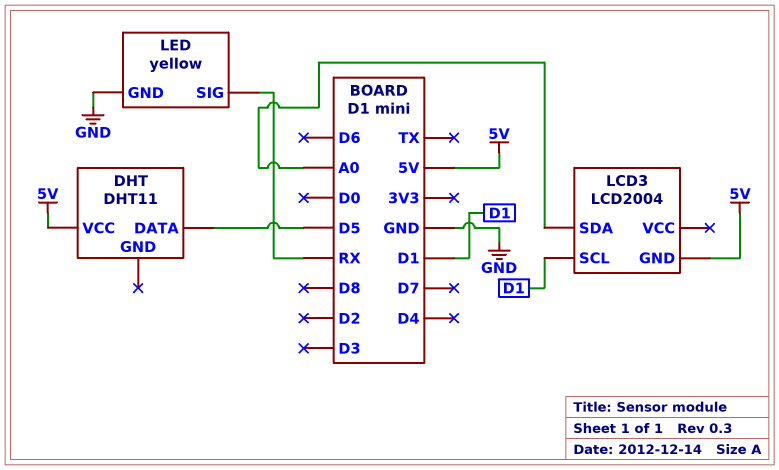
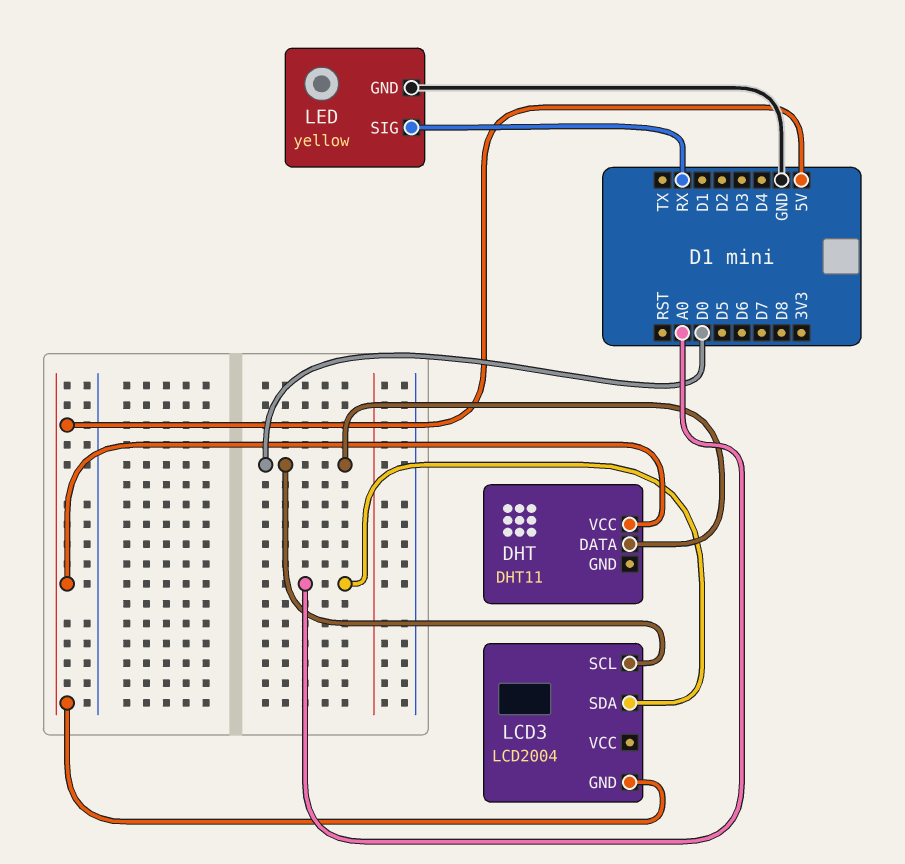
DHT pin DATA: D5 -> D0
LCD3 pin SCL: D1 -> D0

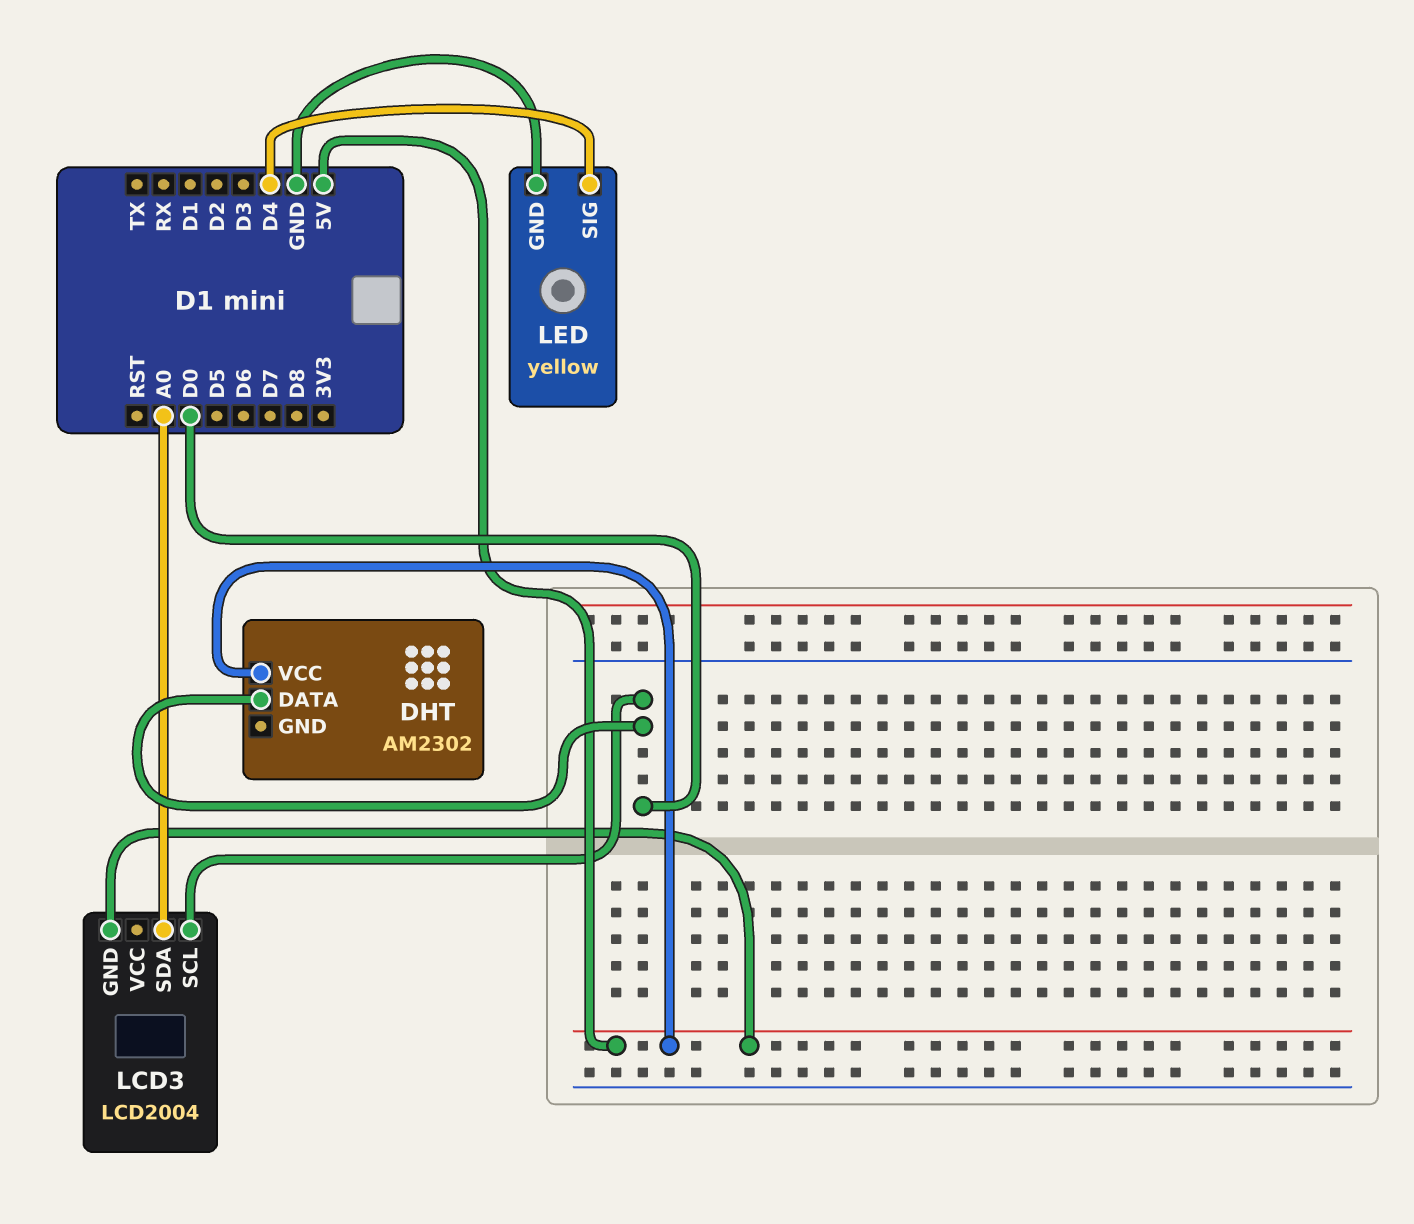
DHT: DHT11 -> AM2302
LED pin SIG: RX -> D4

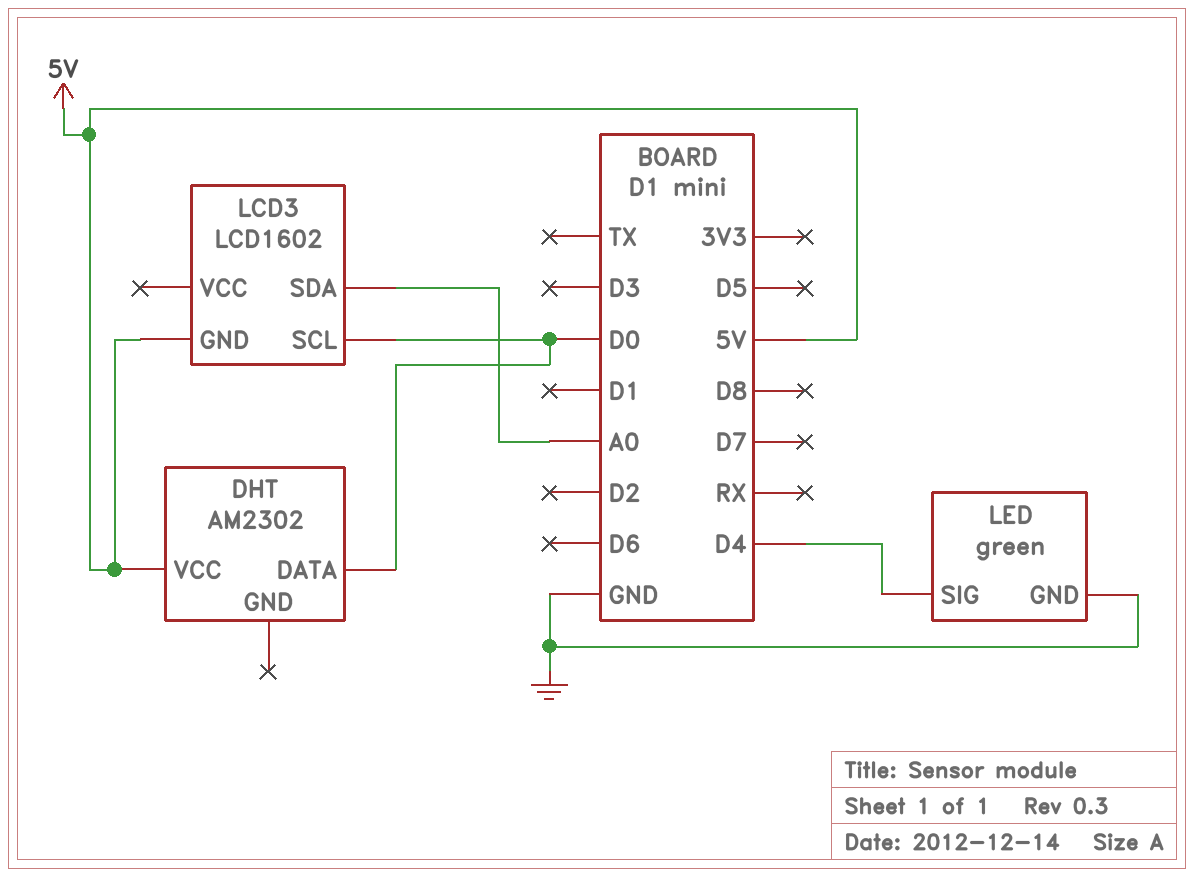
LCD3: LCD2004 -> LCD1602
LED: yellow -> green

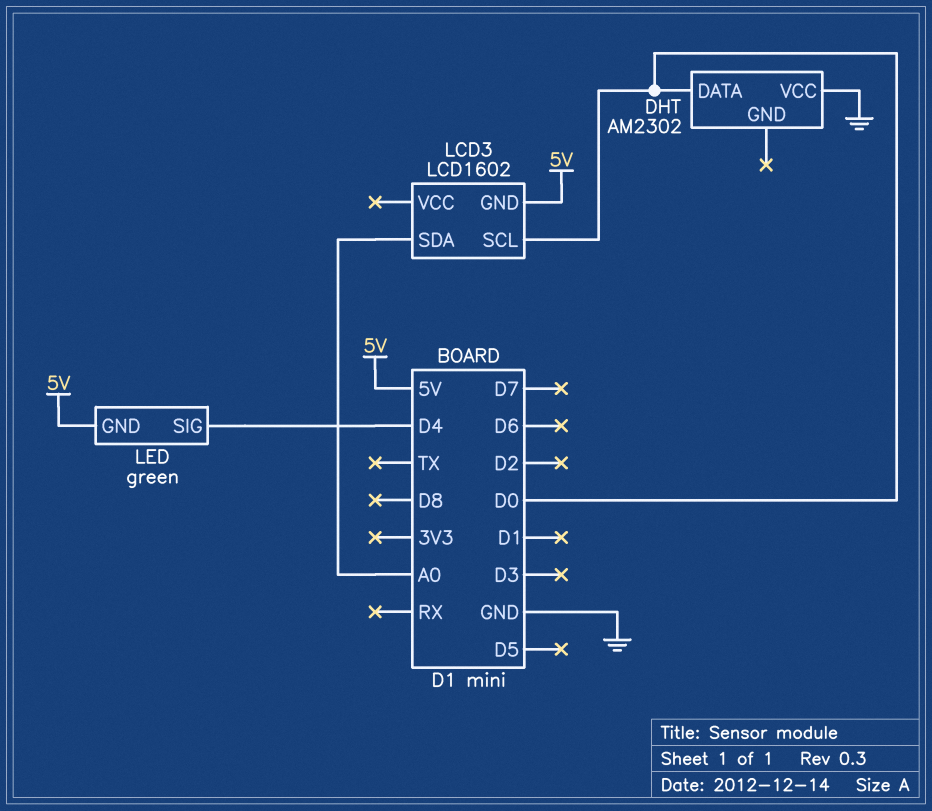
DHT pin VCC: 5V -> GND
LED pin GND: GND -> 5V

